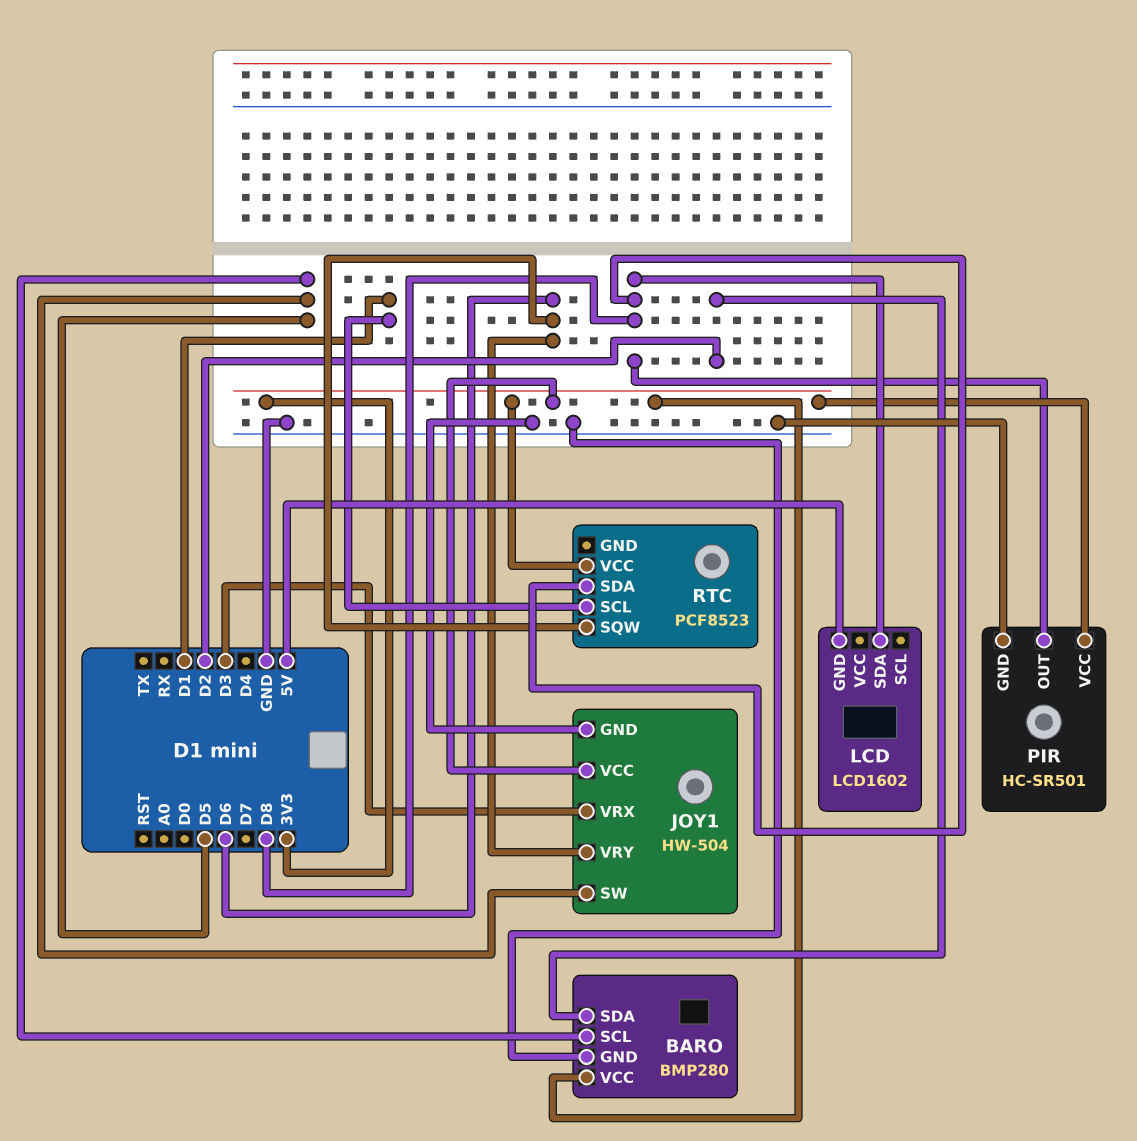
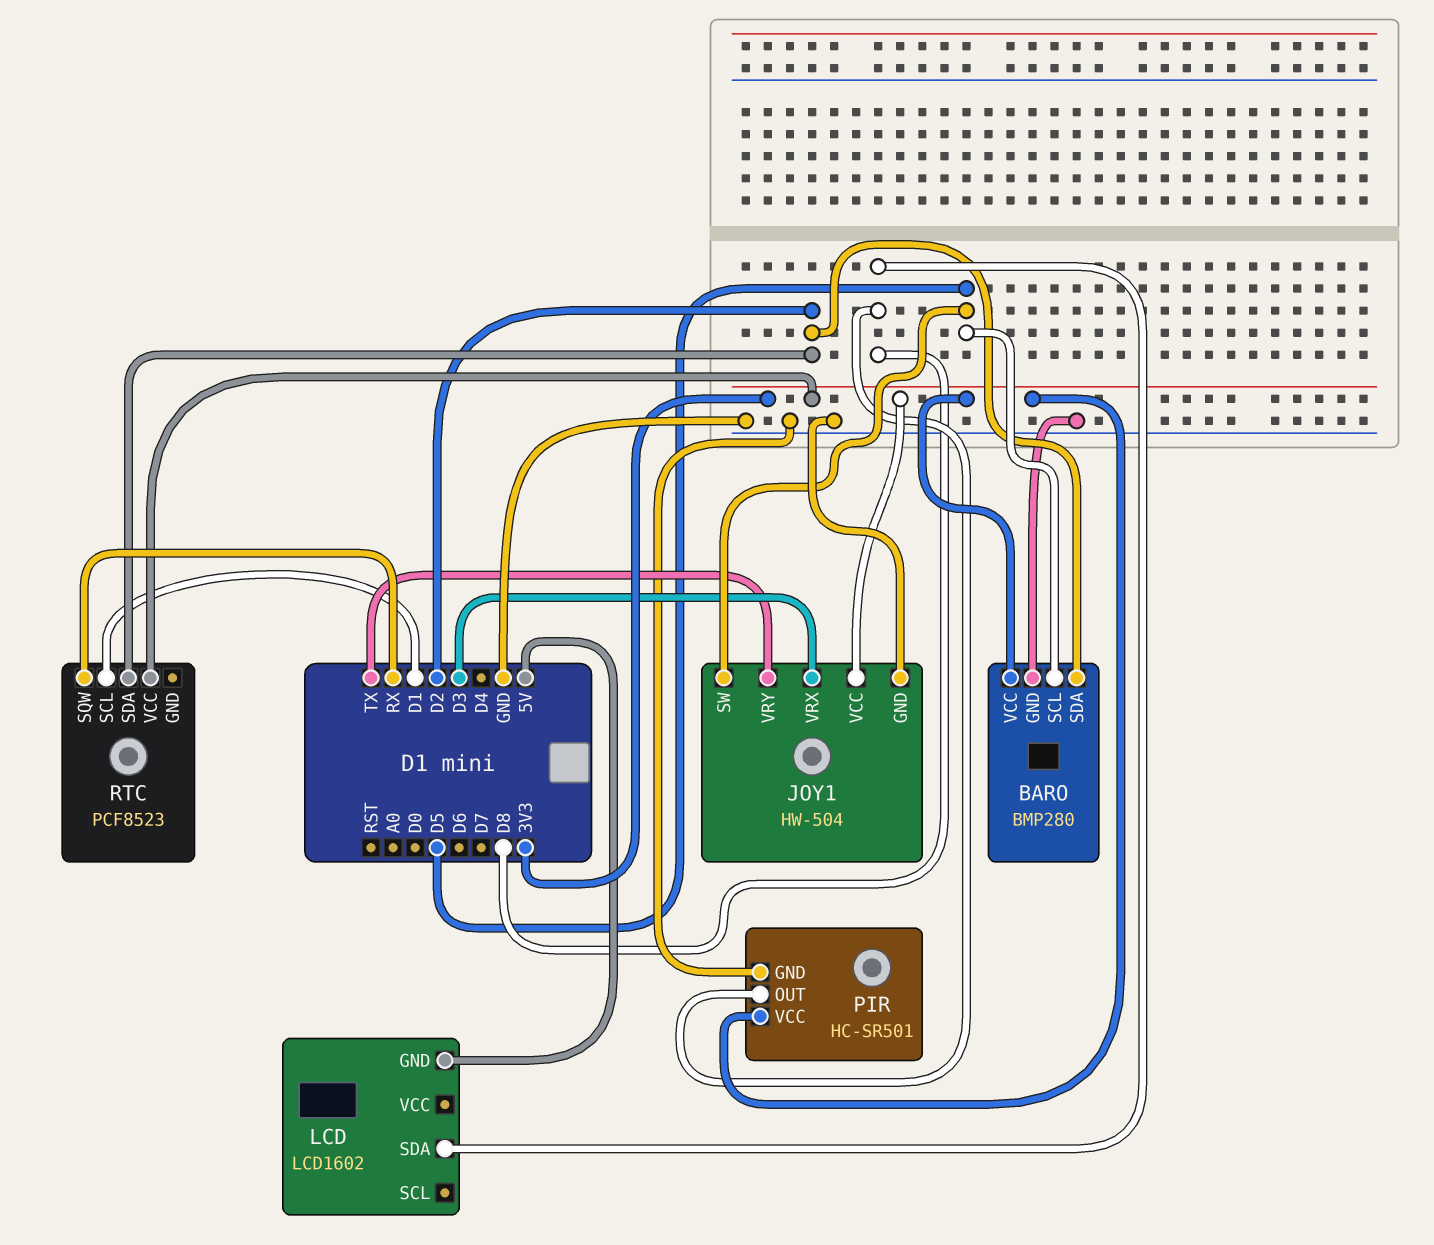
JOY1 pin VRY: D6 -> TX
RTC pin SDA: D8 -> D2
RTC pin SQW: D6 -> RX

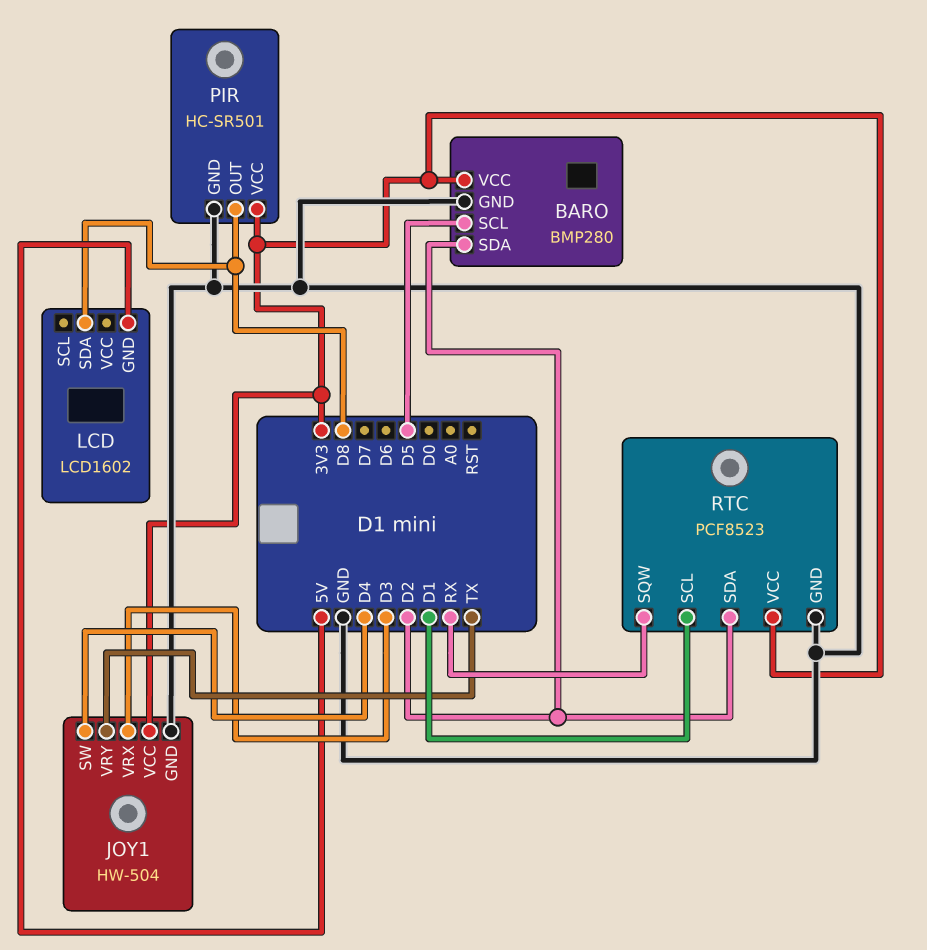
JOY1 pin SW: D5 -> D4
RTC pin GND: none -> GND

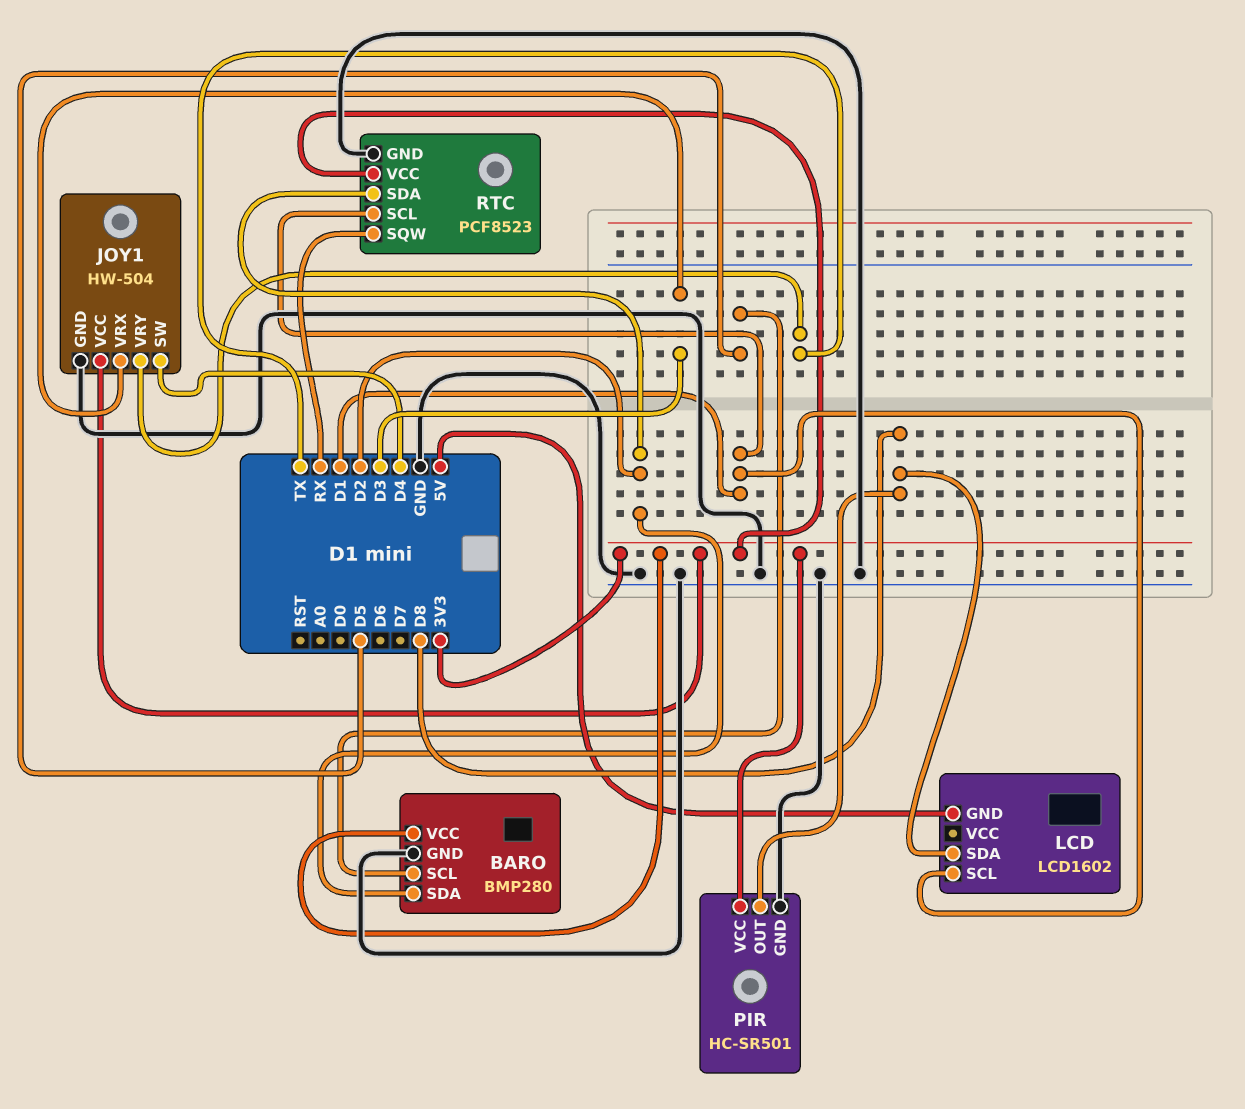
LCD pin SCL: none -> D1

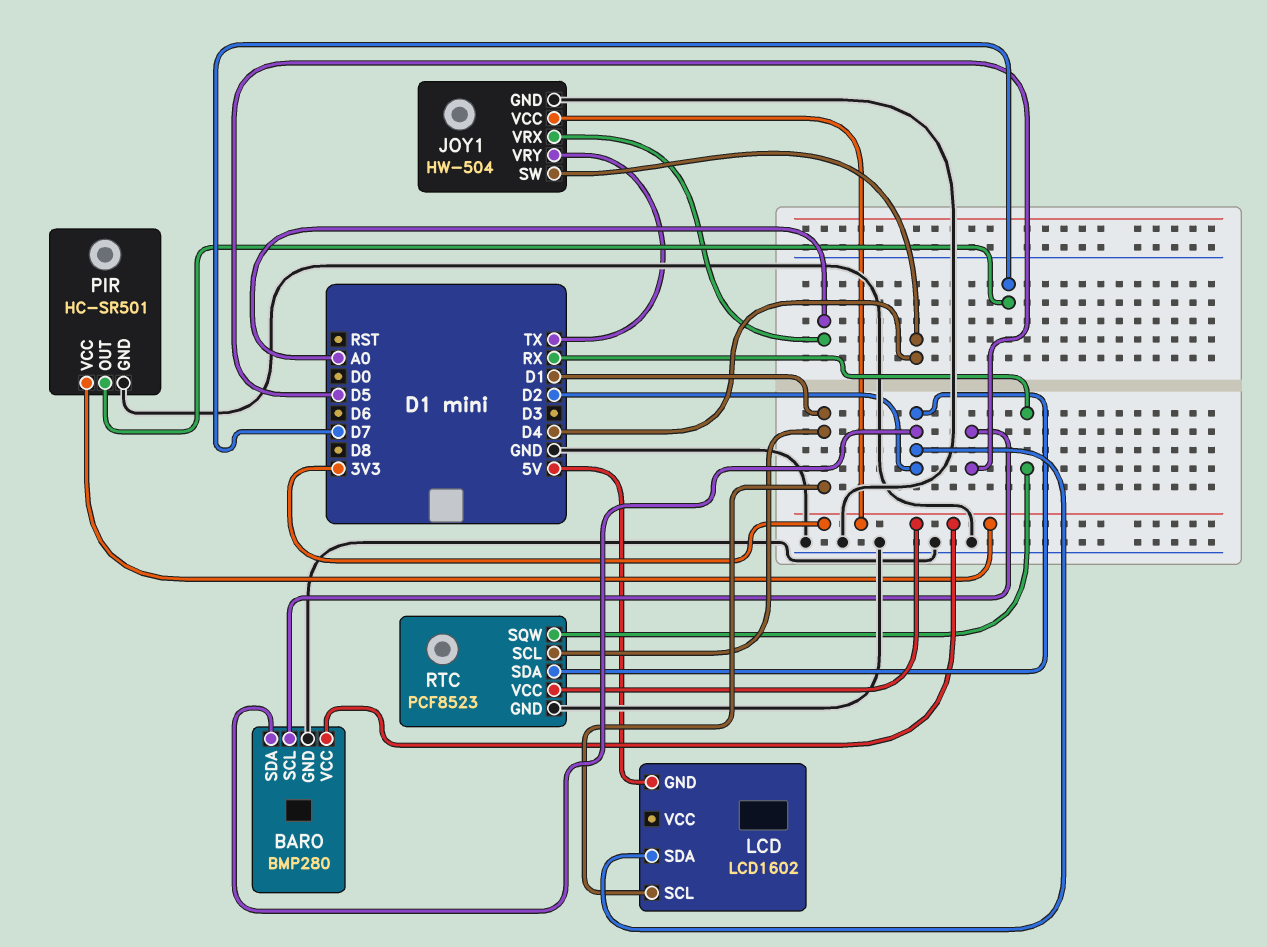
JOY1 pin VRX: D3 -> A0
LCD pin SDA: D8 -> D2
PIR pin OUT: D8 -> D7

